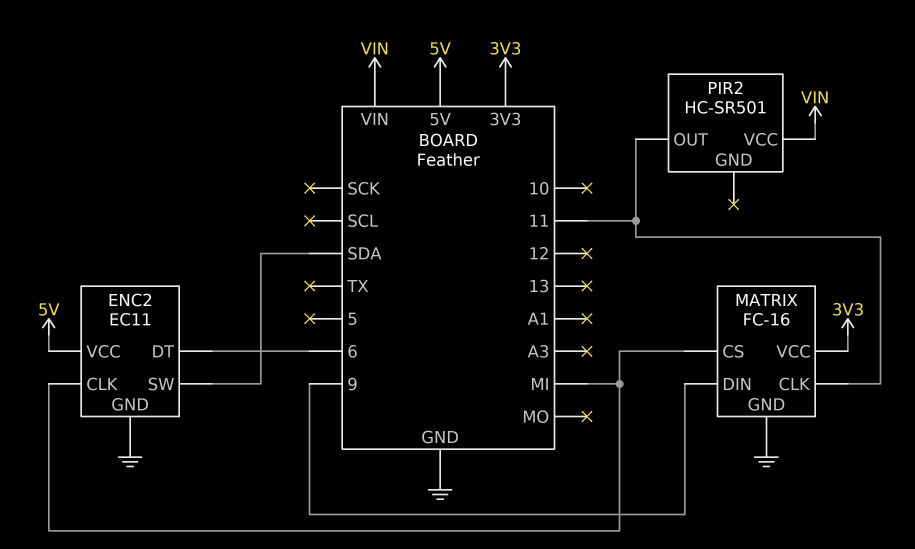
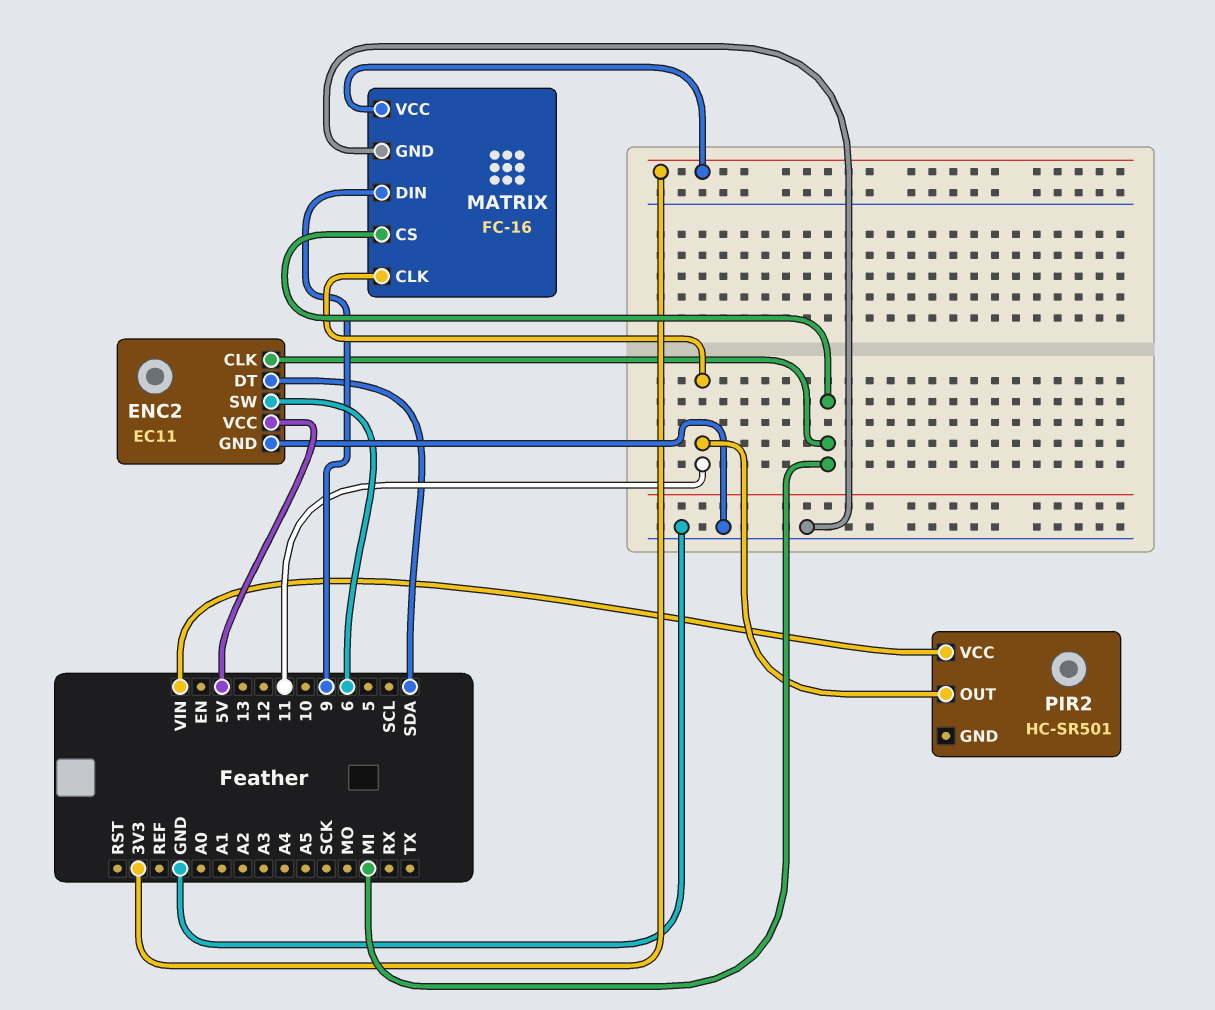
ENC2 pin DT: 6 -> SDA
ENC2 pin SW: SDA -> 6

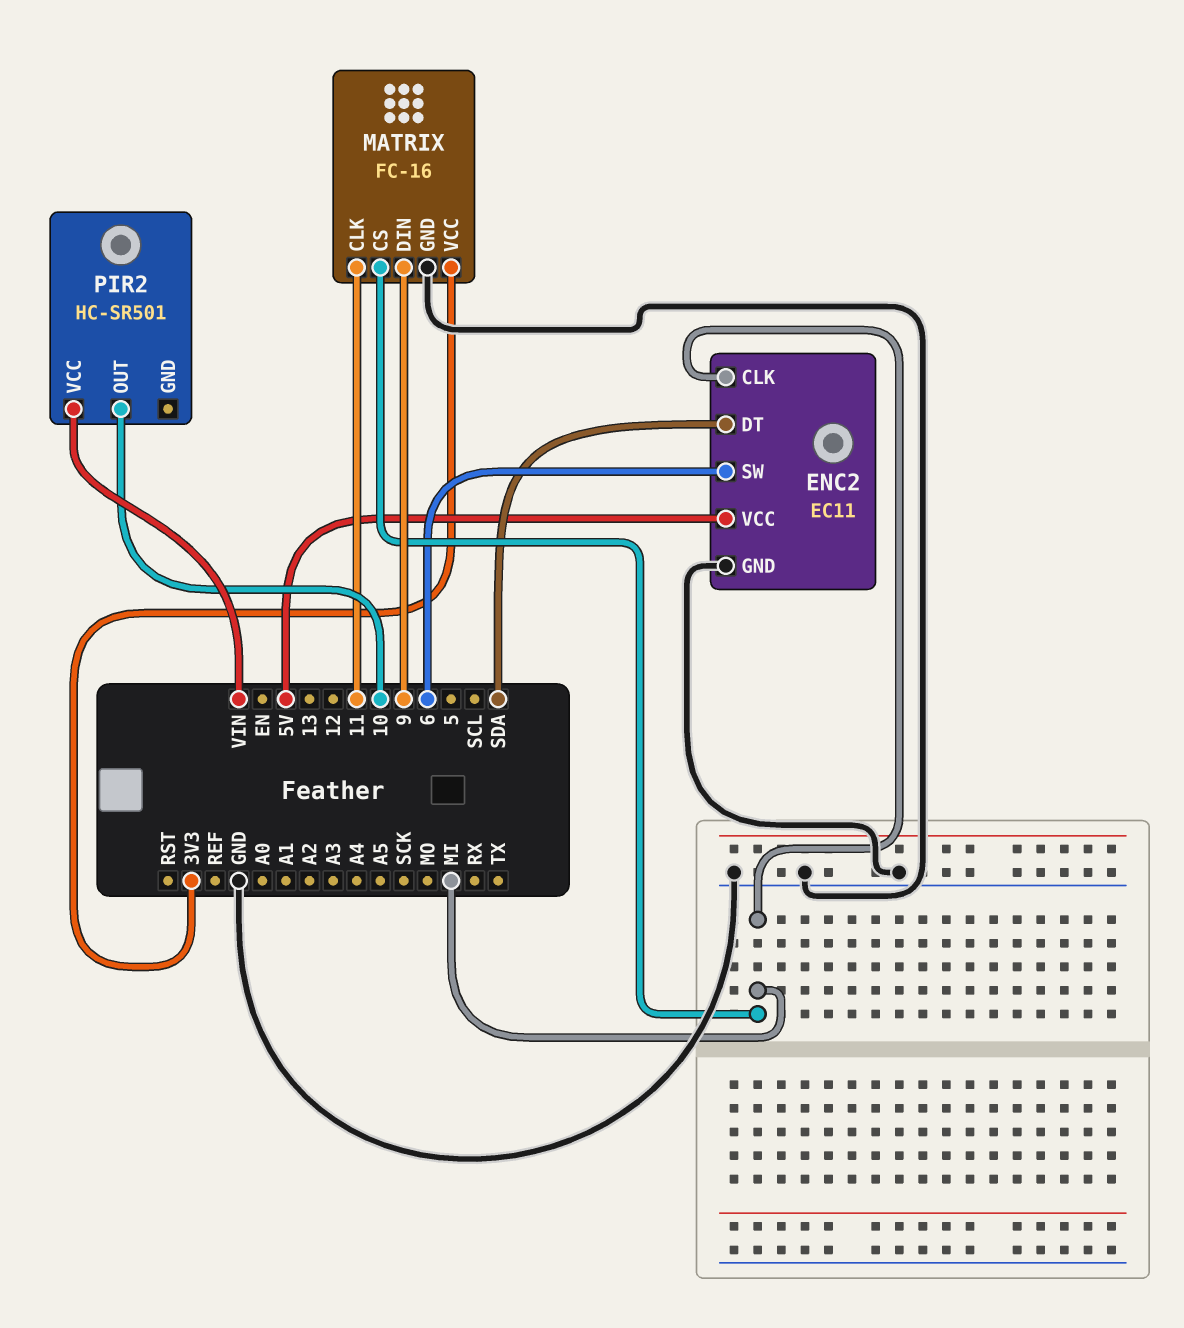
PIR2 pin OUT: 11 -> 10

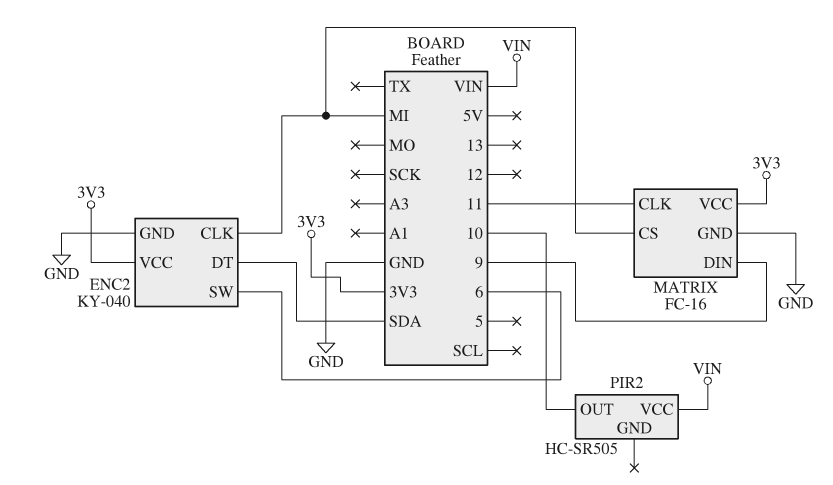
ENC2: EC11 -> KY-040
ENC2 pin VCC: 5V -> 3V3
PIR2: HC-SR501 -> HC-SR505

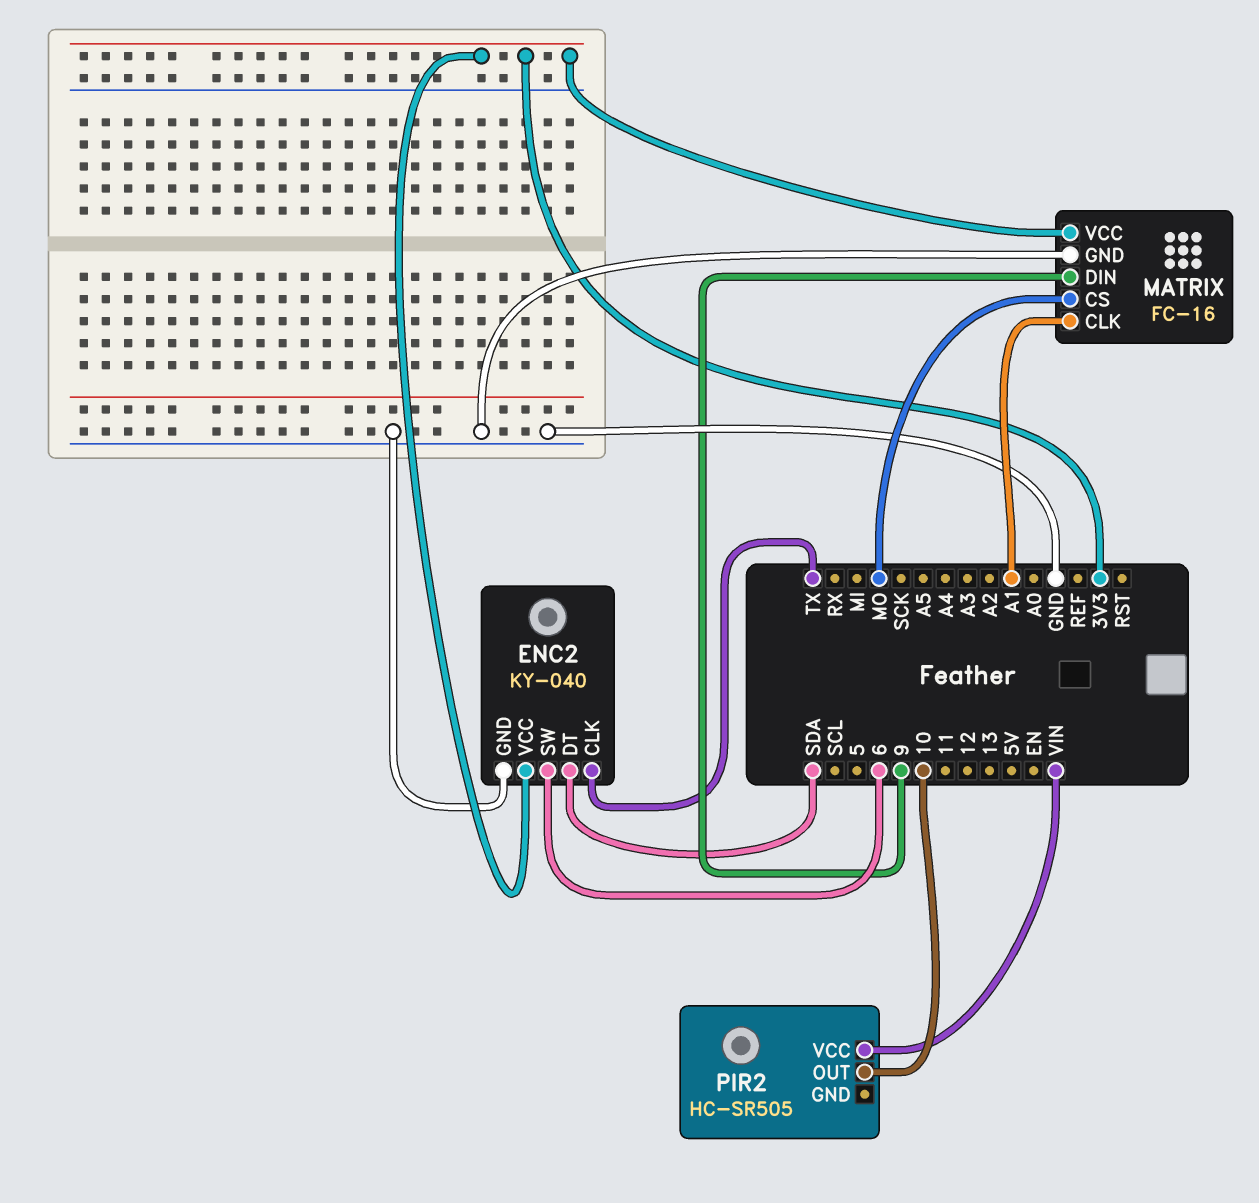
ENC2 pin CLK: MI -> TX
MATRIX pin CLK: 11 -> A1
MATRIX pin CS: MI -> MO

